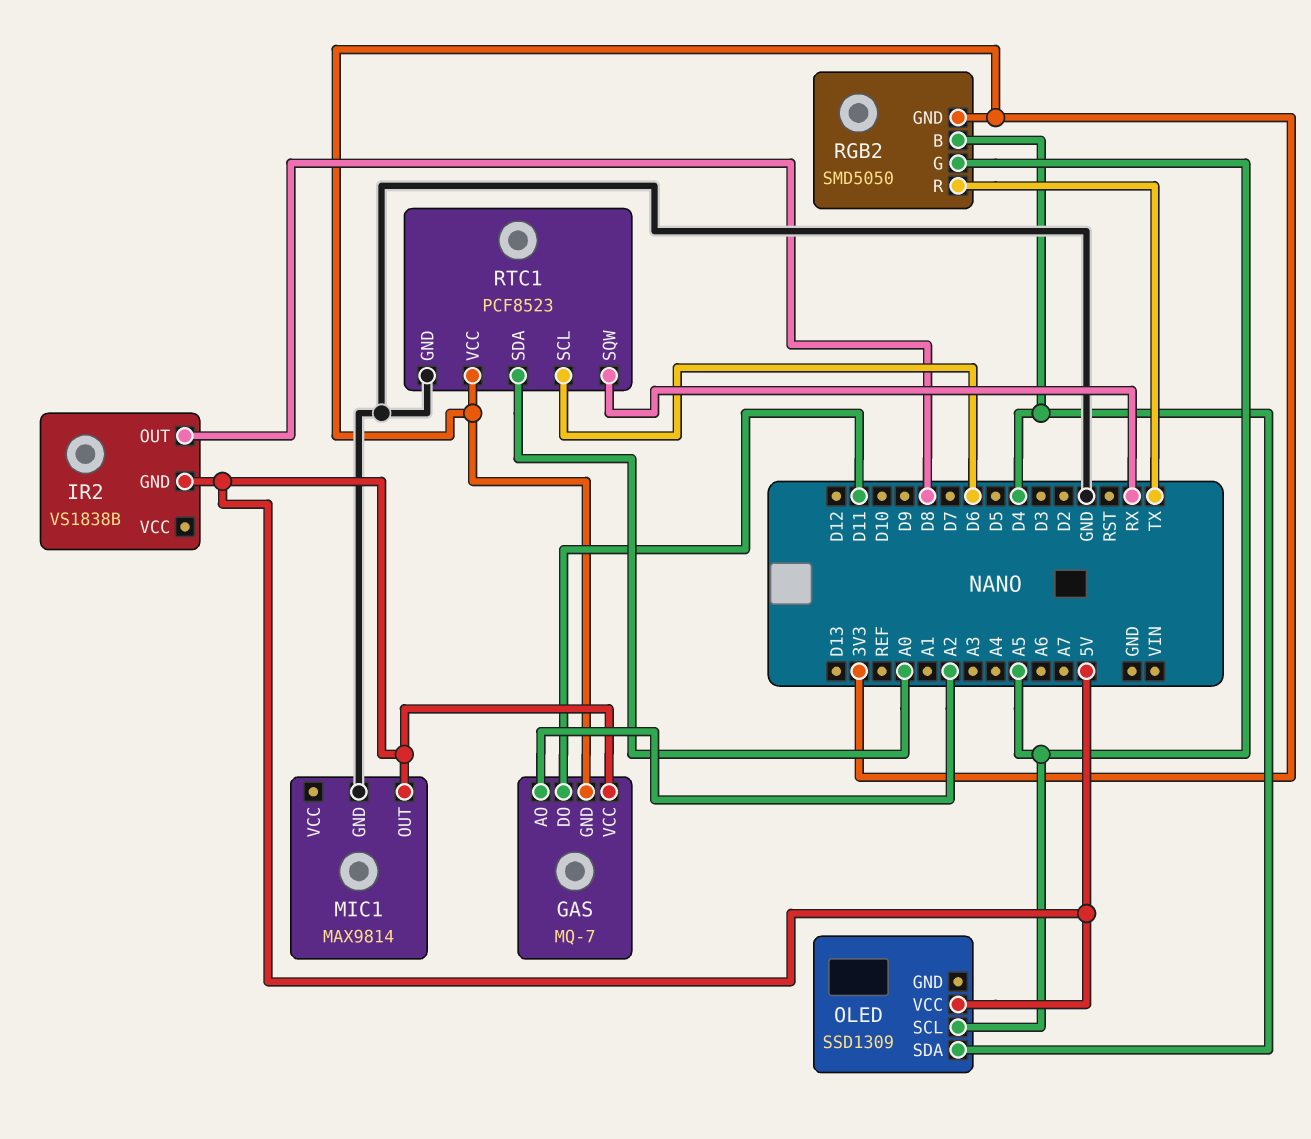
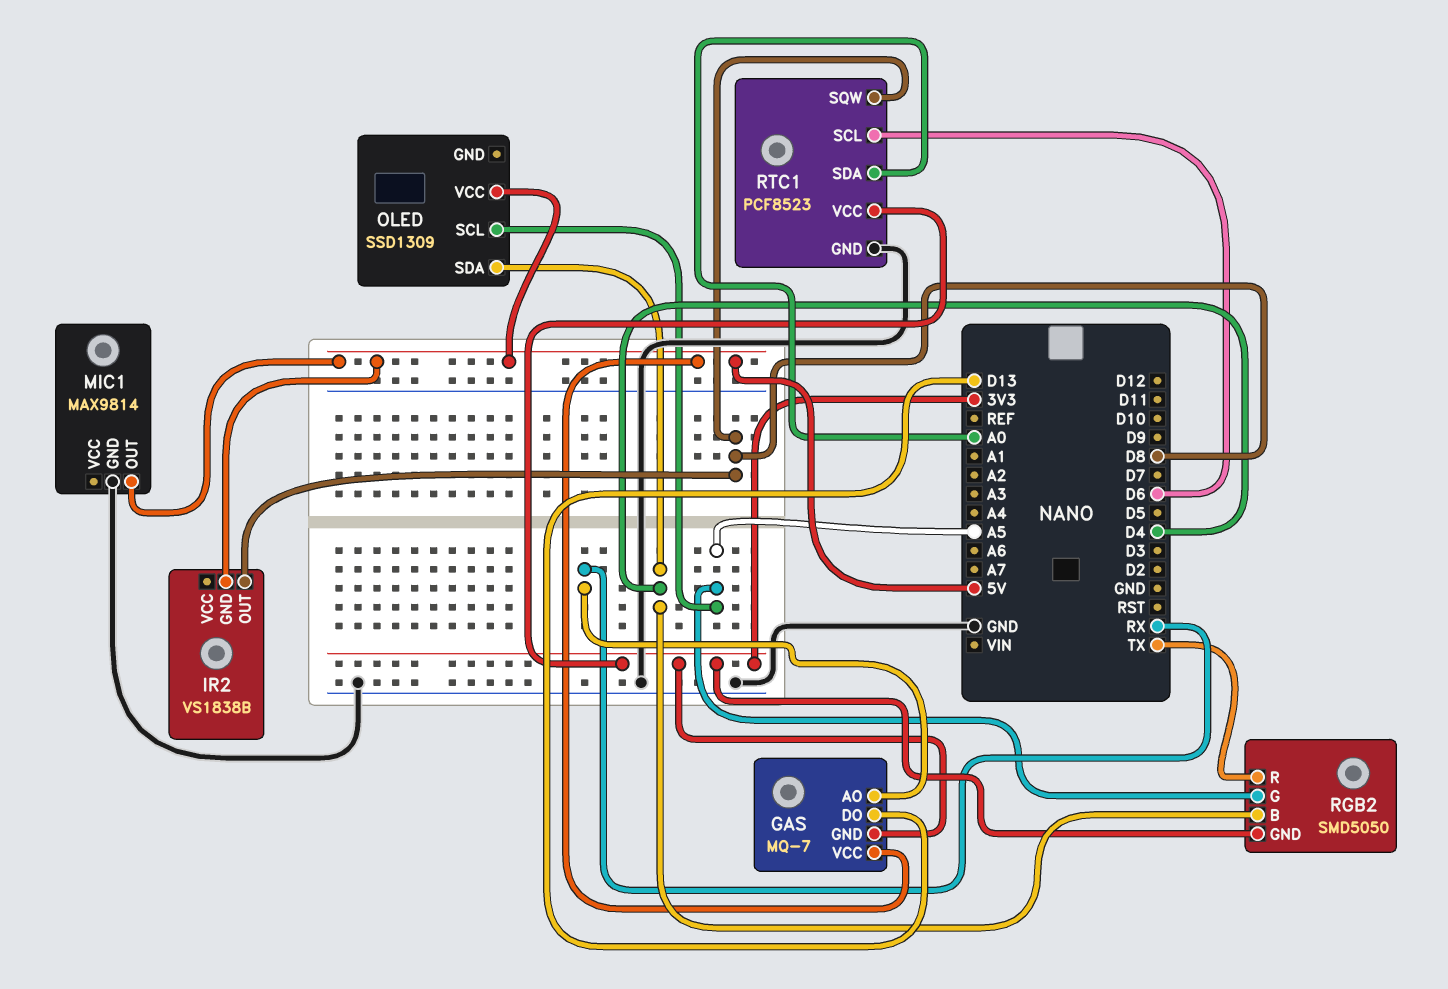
GAS pin AO: A2 -> RX
GAS pin DO: D11 -> D13
RTC1 pin SQW: RX -> D8

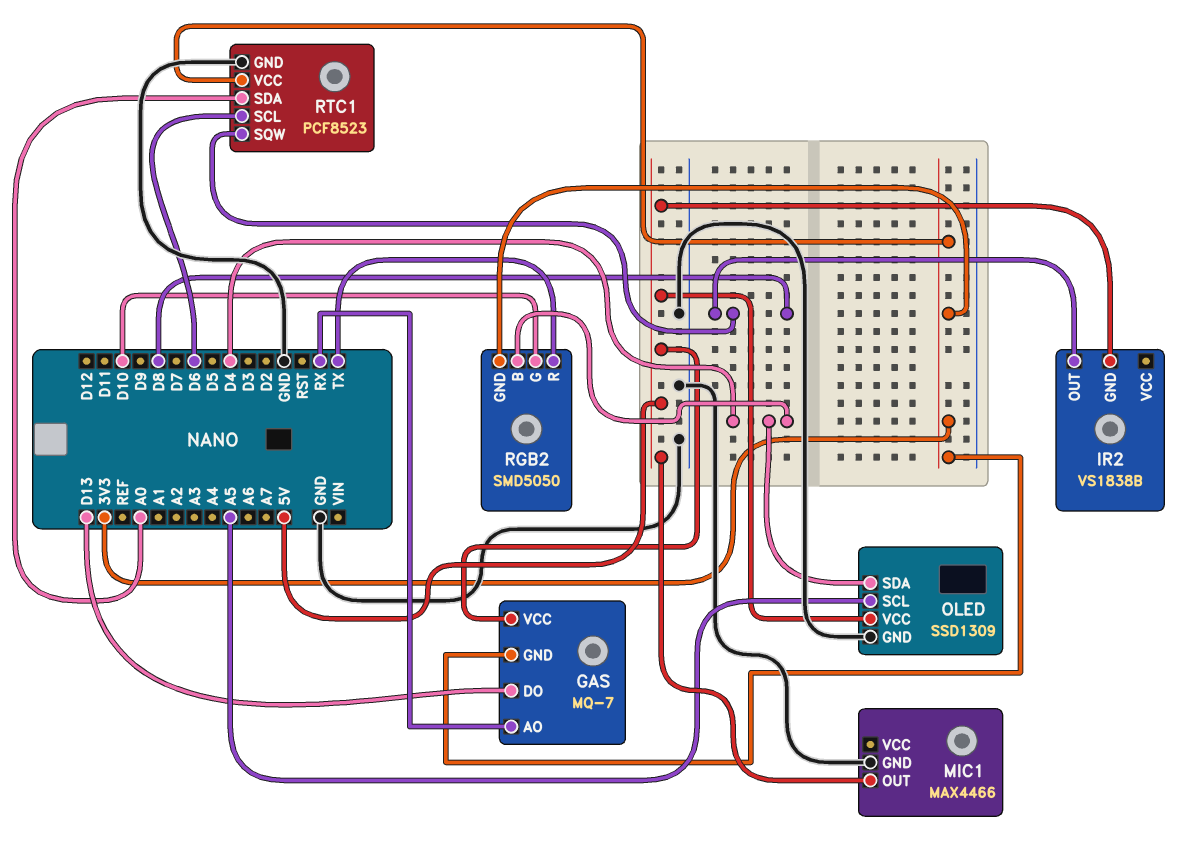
MIC1: MAX9814 -> MAX4466
OLED pin GND: none -> GND
RGB2 pin G: A5 -> D10

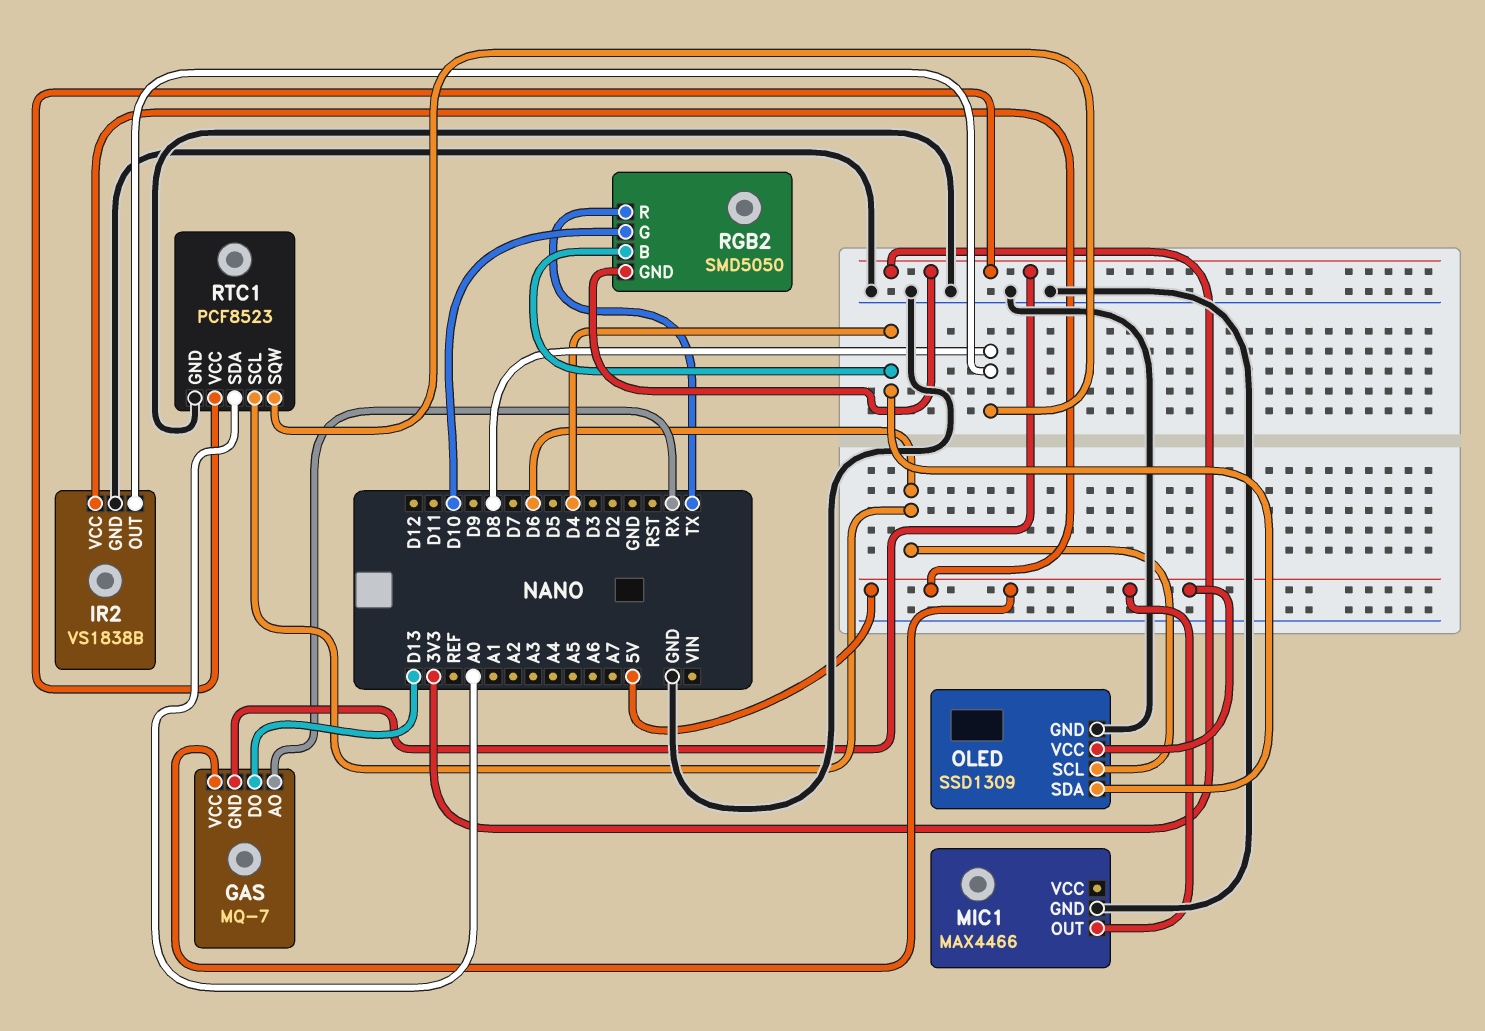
IR2 pin GND: 5V -> GND
IR2 pin VCC: none -> 5V
OLED pin SCL: A5 -> D6

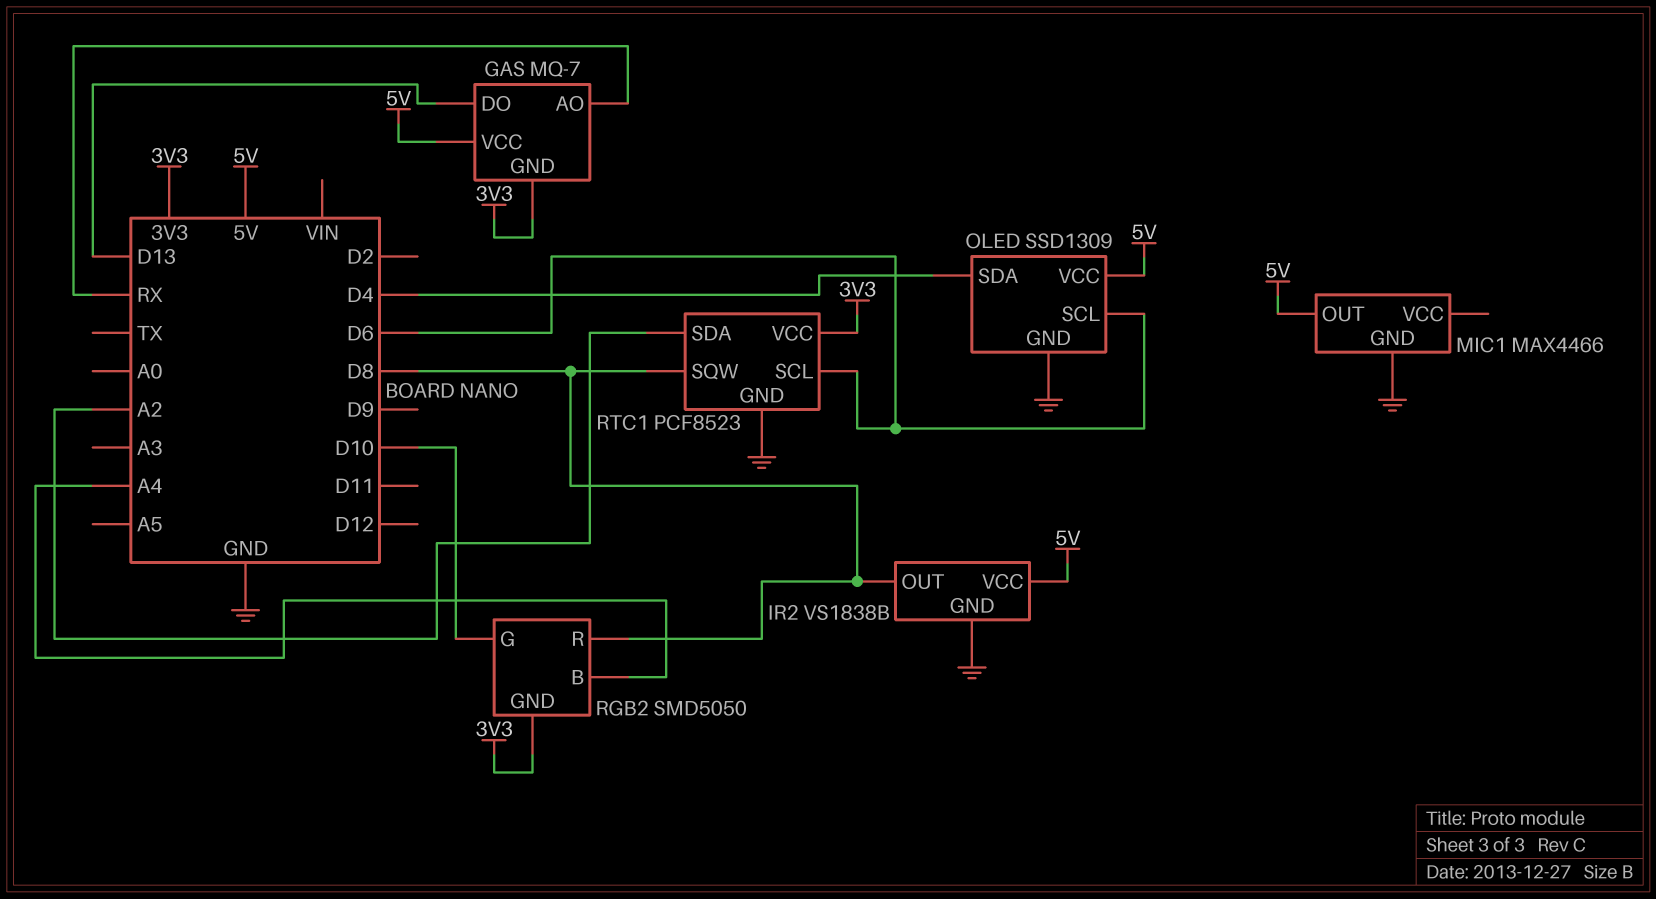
RGB2 pin B: D4 -> A4
RGB2 pin R: TX -> D8
RTC1 pin SDA: A0 -> A2

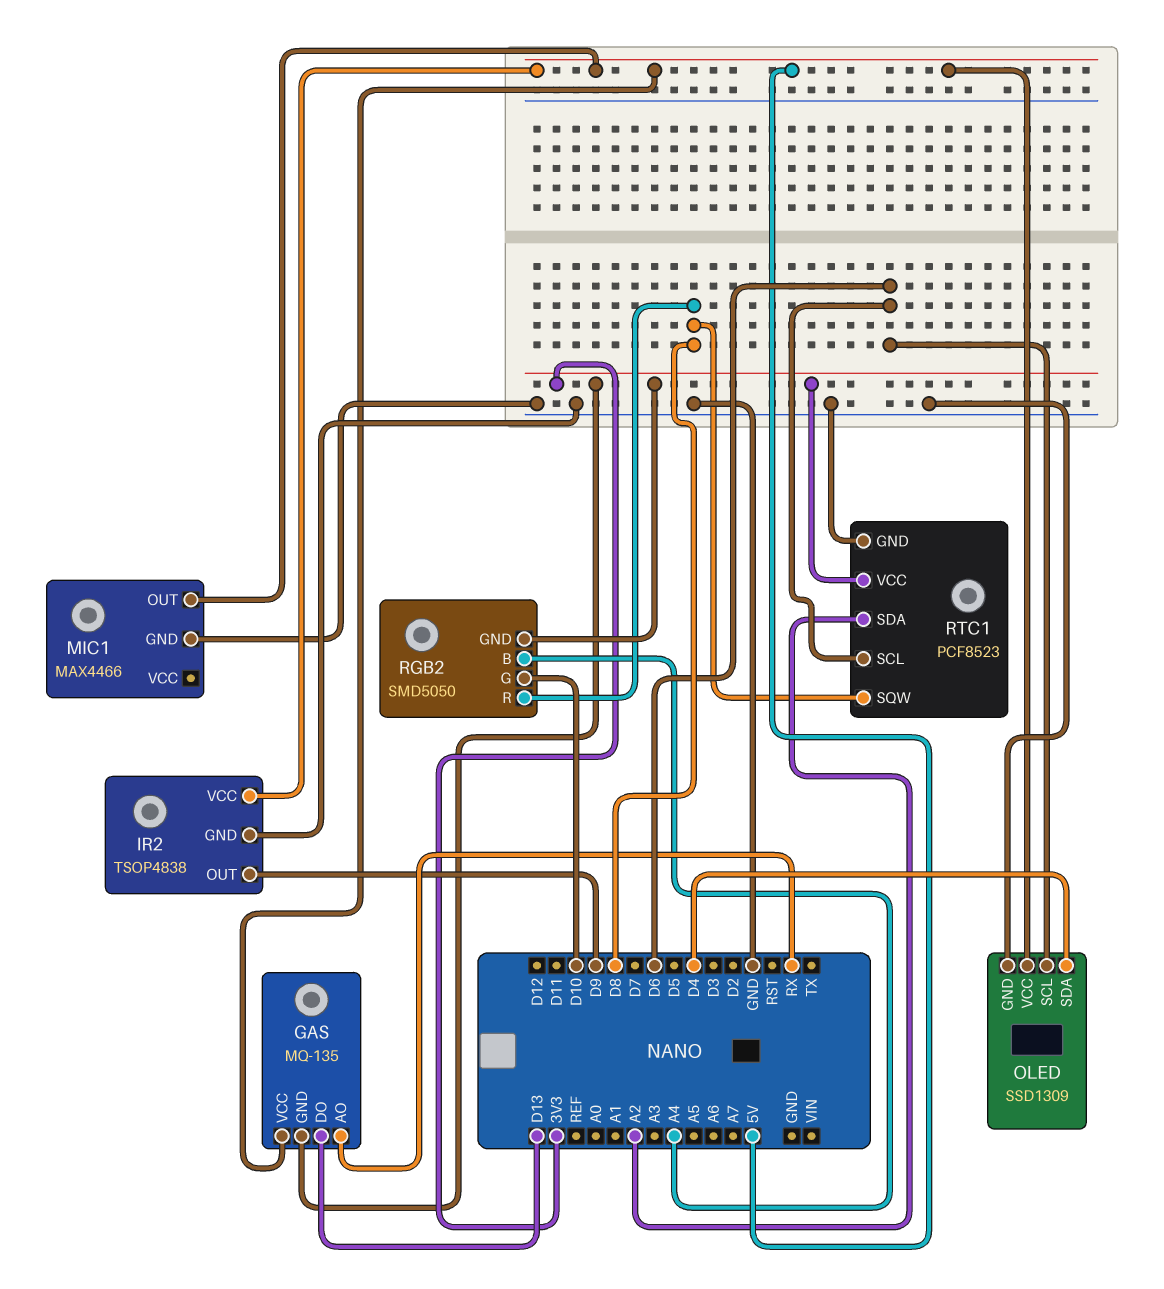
GAS: MQ-7 -> MQ-135
IR2: VS1838B -> TSOP4838
IR2 pin OUT: D8 -> D9

